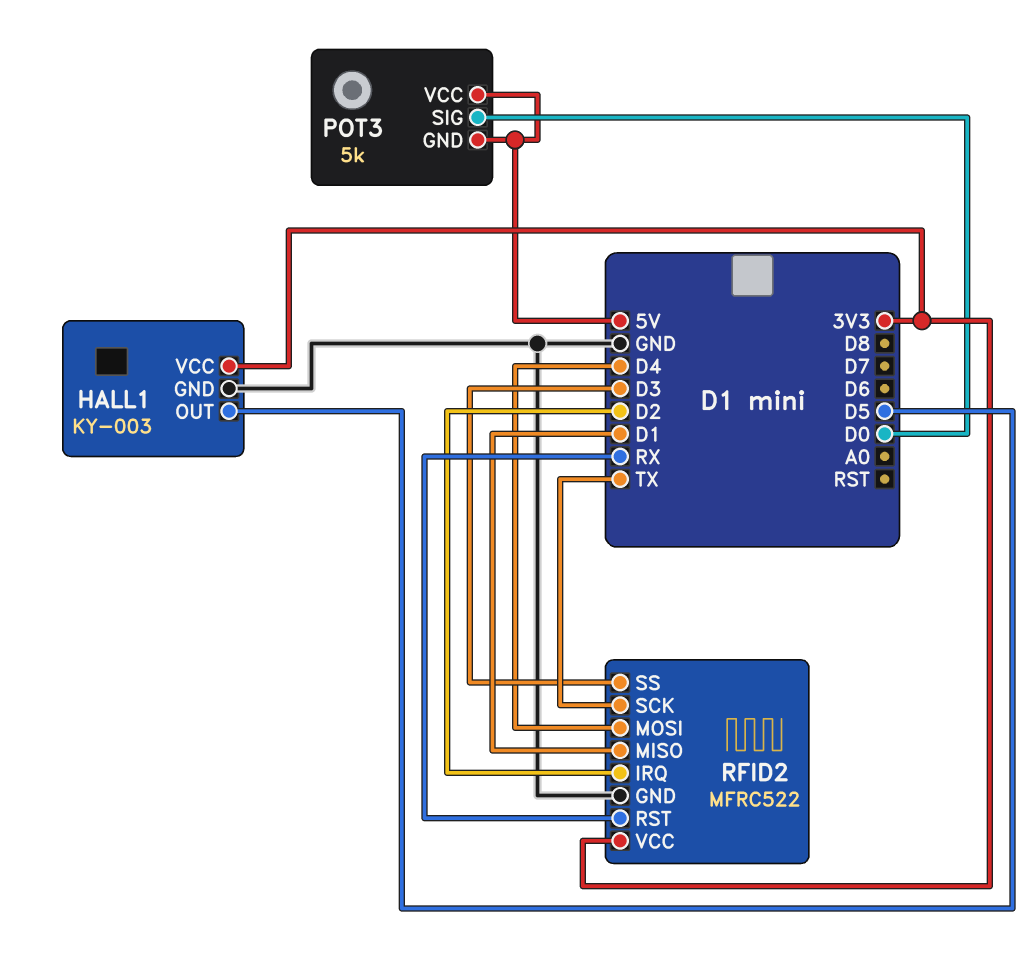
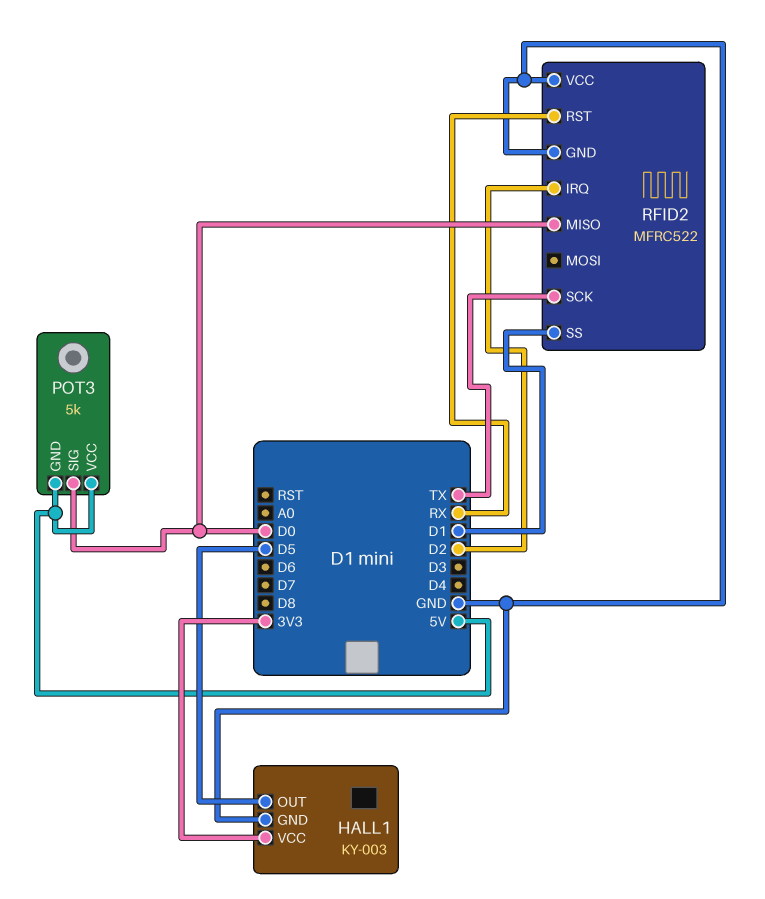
RFID2 pin MISO: D1 -> D0
RFID2 pin MOSI: D4 -> none
RFID2 pin SS: D3 -> D1
RFID2 pin VCC: 3V3 -> GND

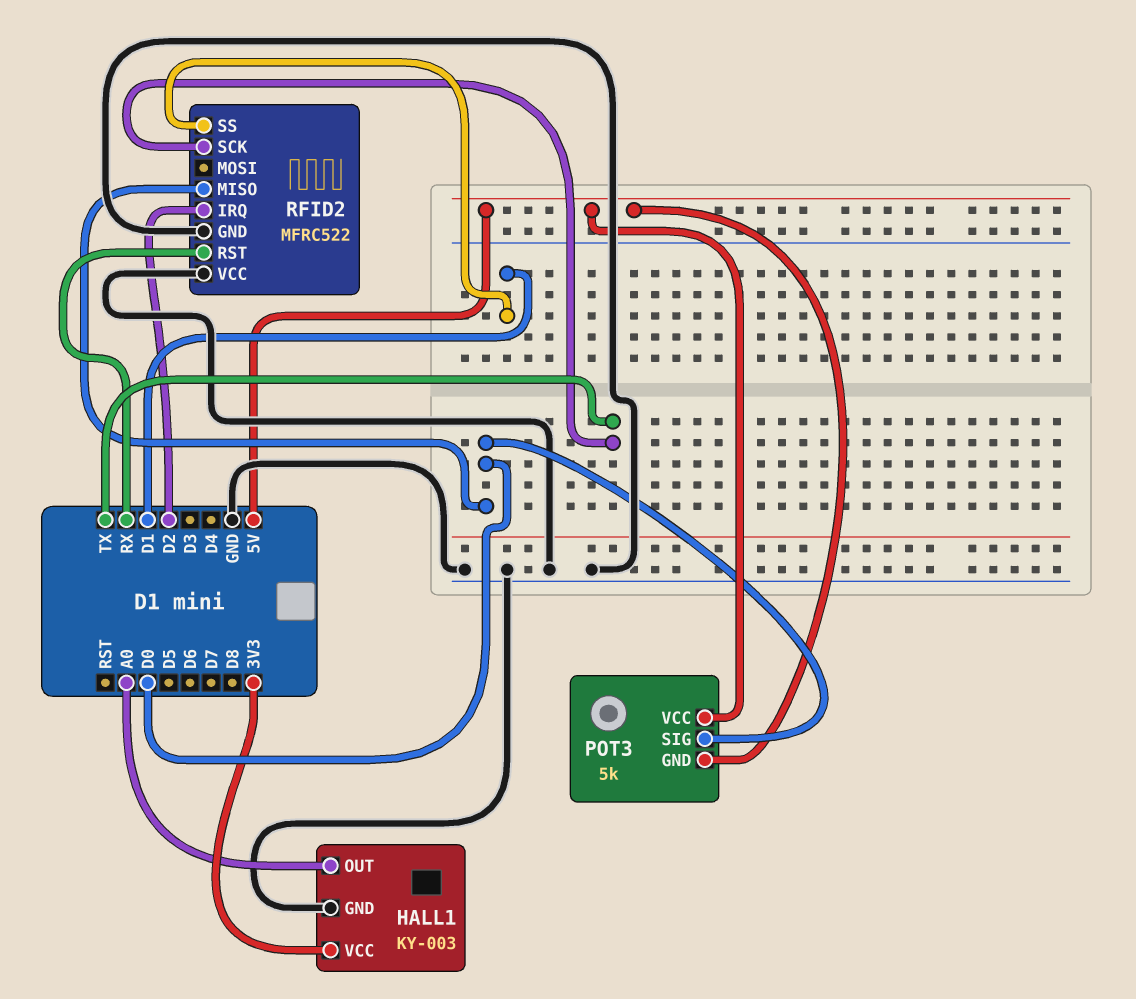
HALL1 pin OUT: D5 -> A0

